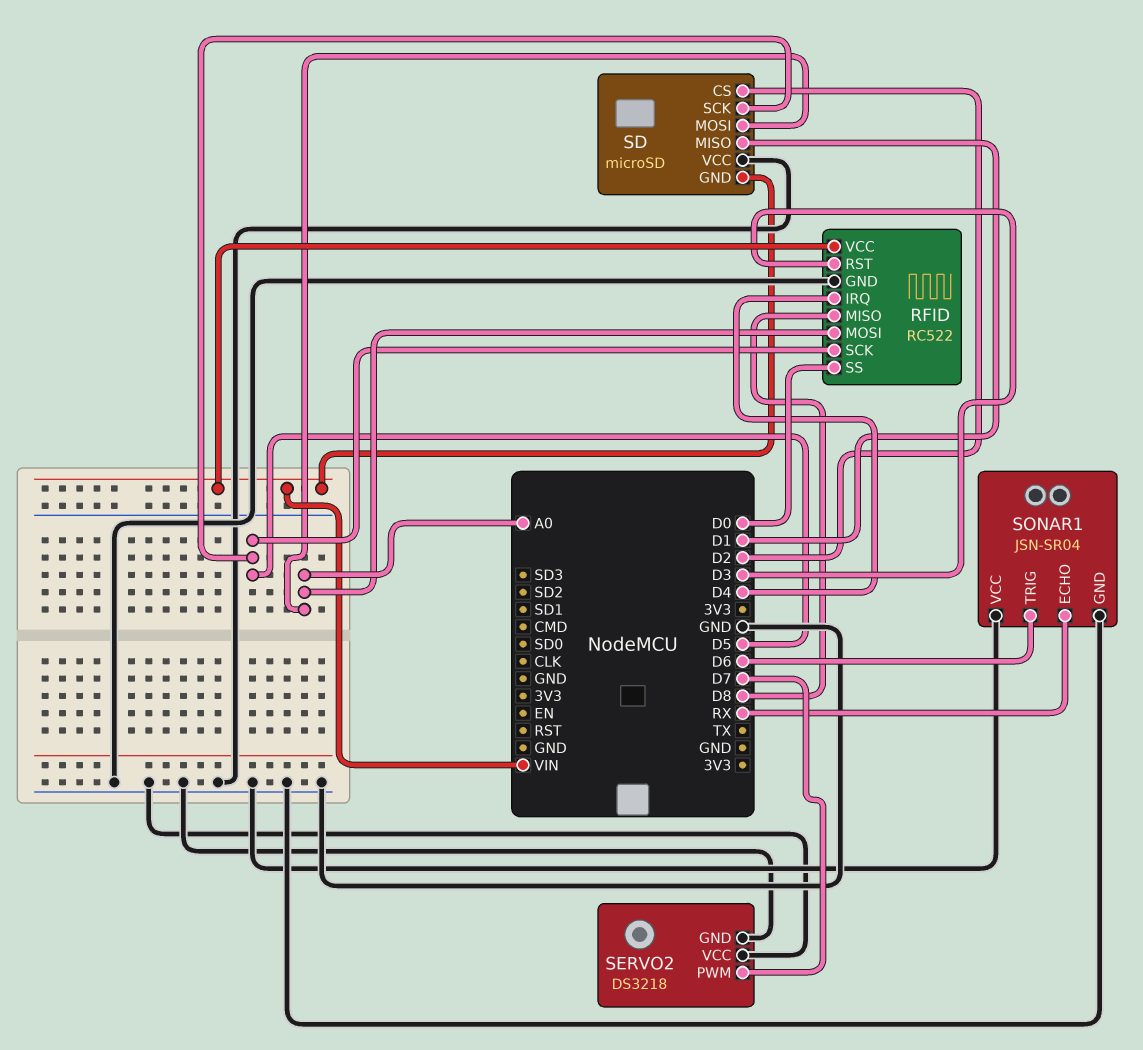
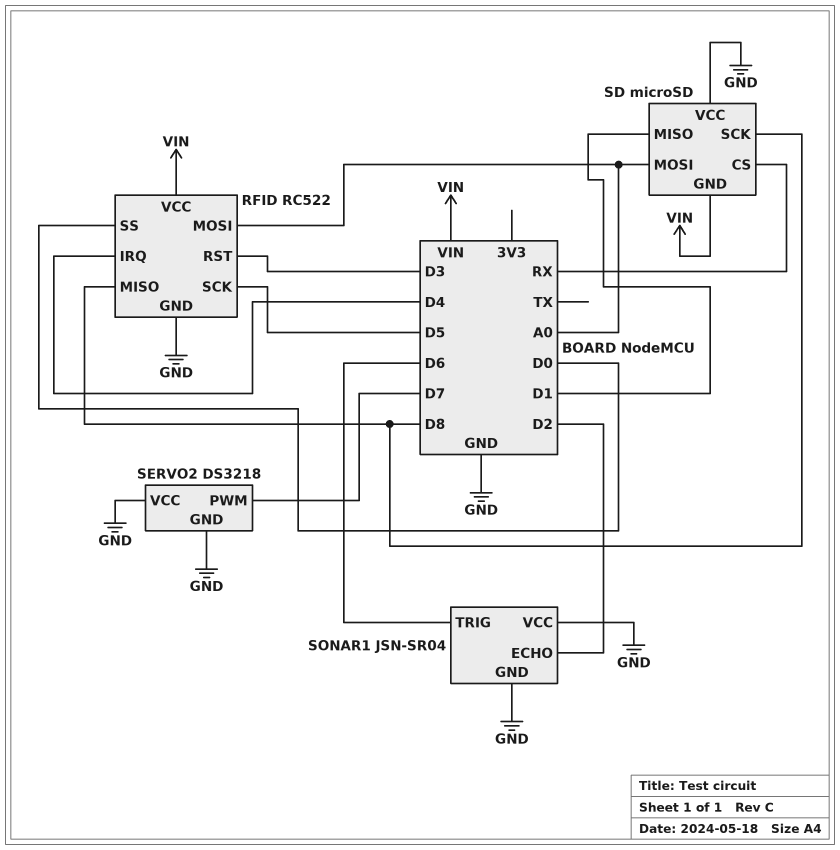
SD pin CS: D2 -> RX
SD pin SCK: D5 -> D8
SONAR1 pin ECHO: RX -> D2

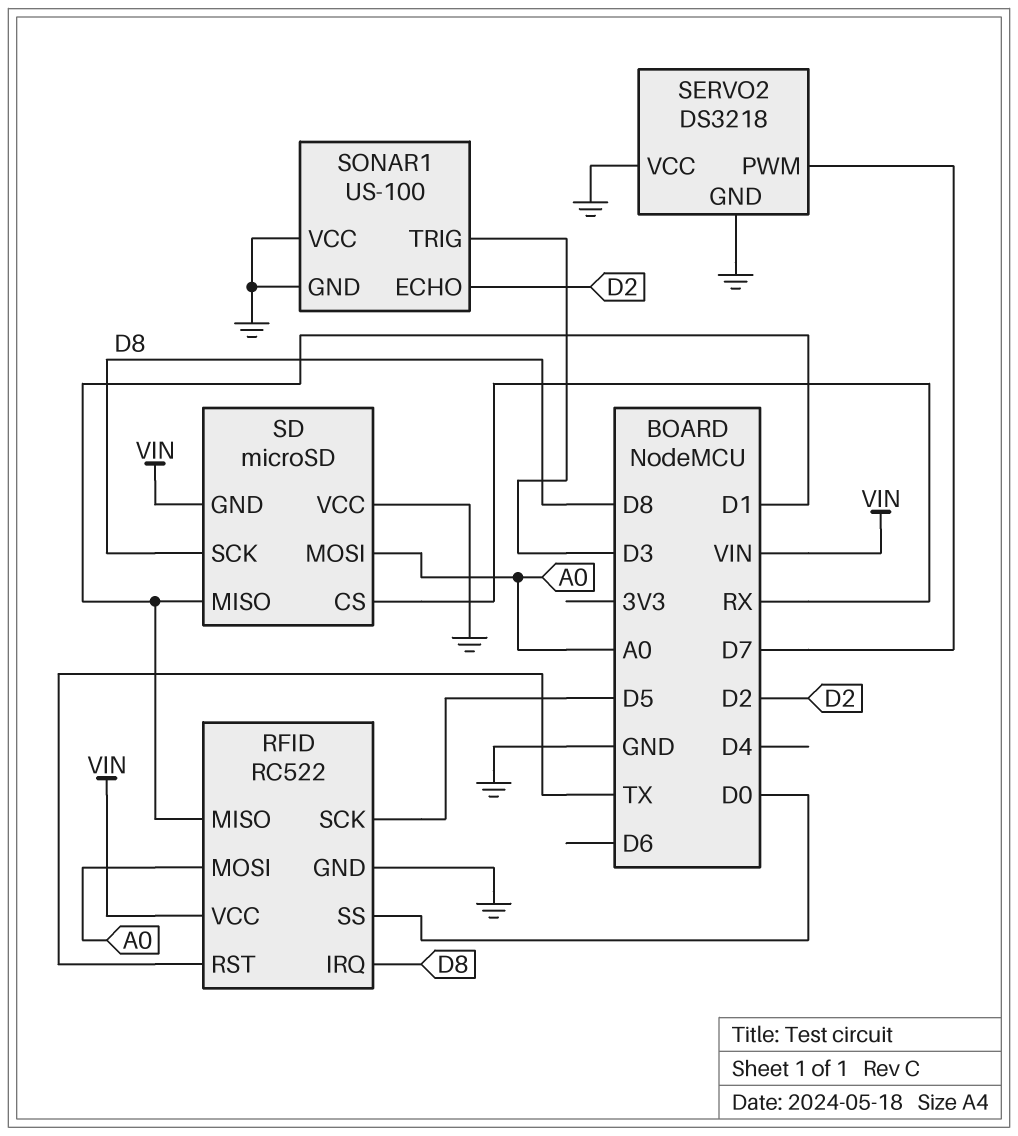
RFID pin IRQ: D4 -> D8
RFID pin MISO: D8 -> D1
RFID pin RST: D3 -> TX
SONAR1: JSN-SR04 -> US-100
SONAR1 pin TRIG: D6 -> D3

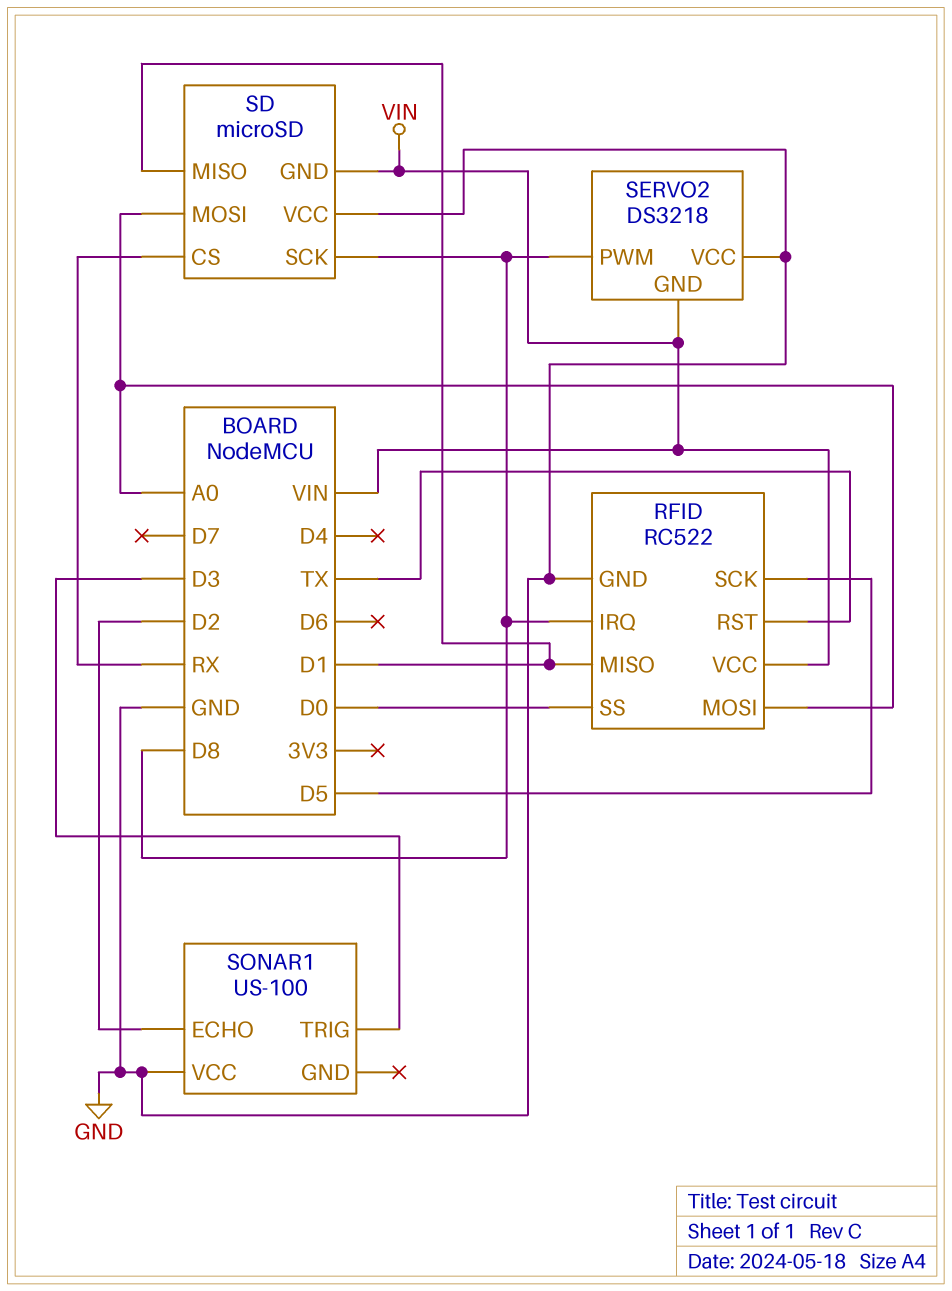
SERVO2 pin GND: GND -> VIN
SERVO2 pin PWM: D7 -> D8
SONAR1 pin GND: GND -> none

